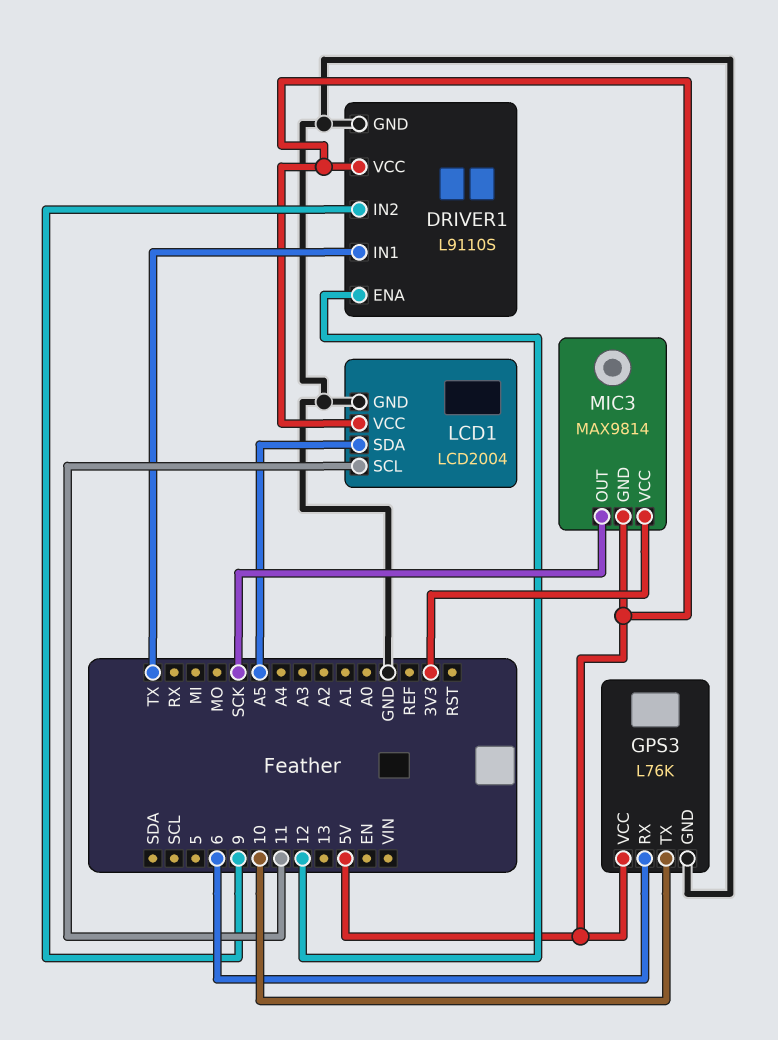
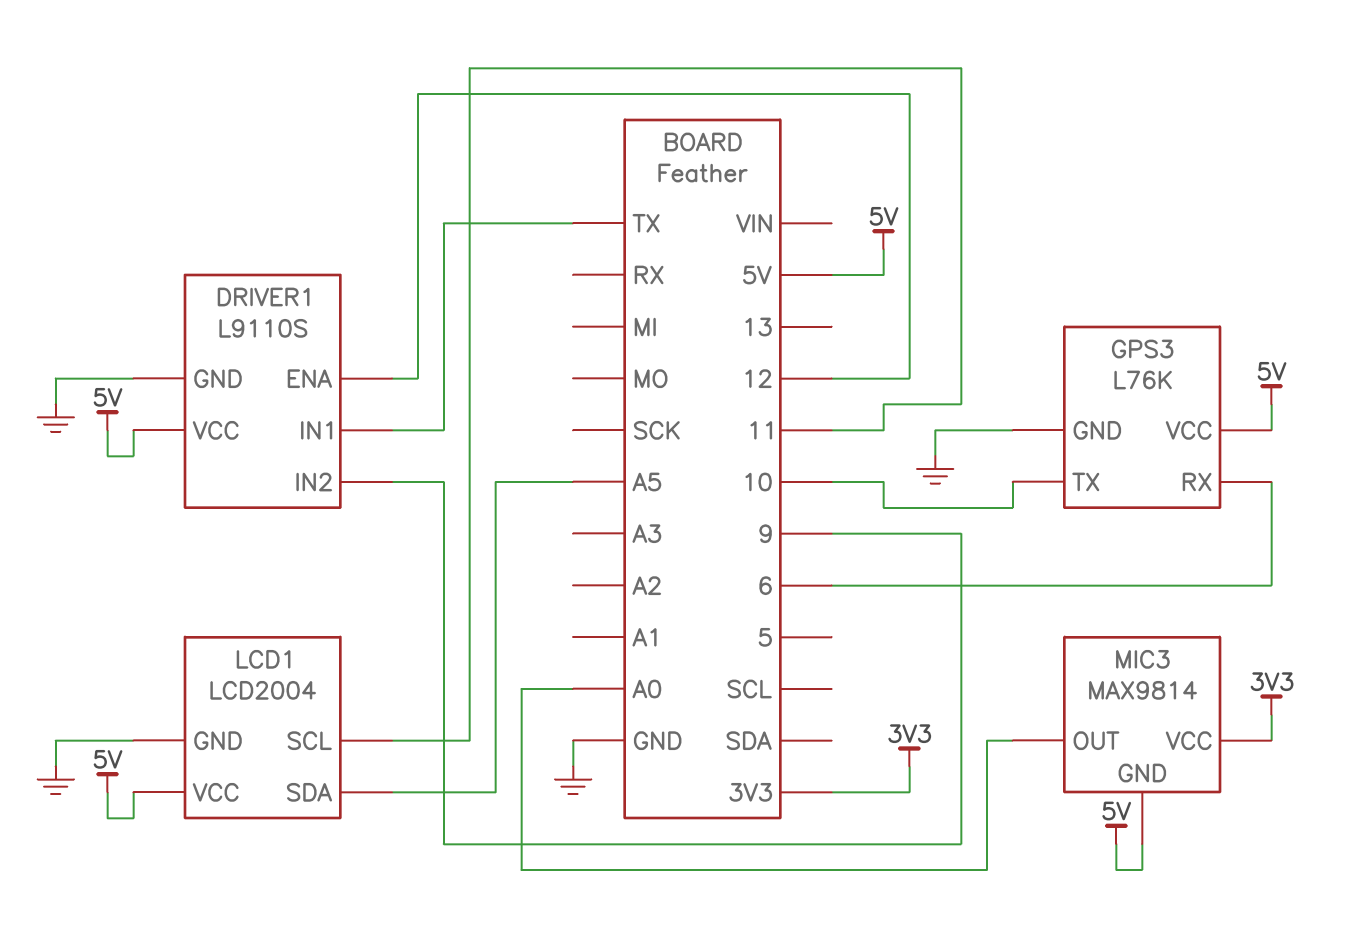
MIC3 pin OUT: SCK -> A0

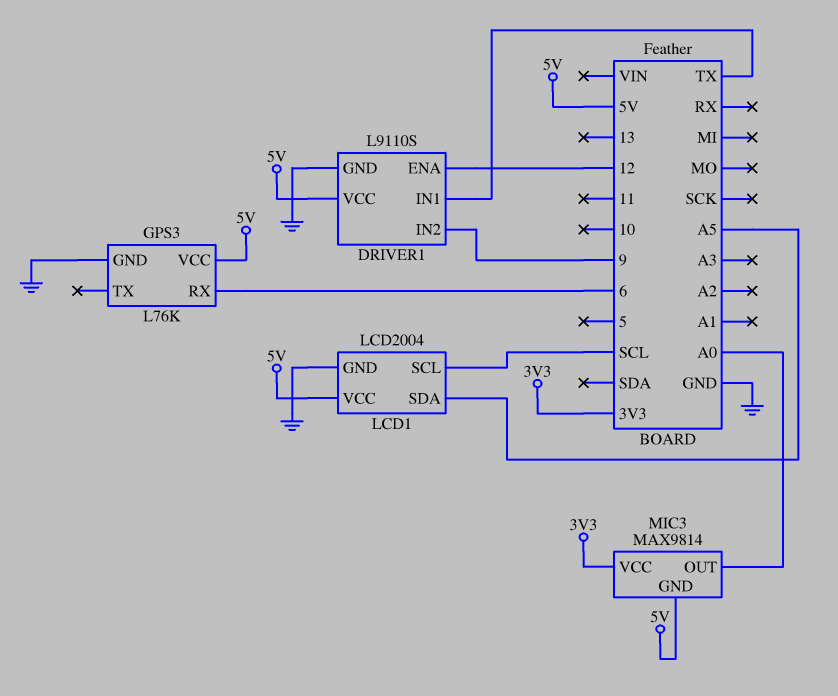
GPS3 pin TX: 10 -> none
LCD1 pin SCL: 11 -> SCL

